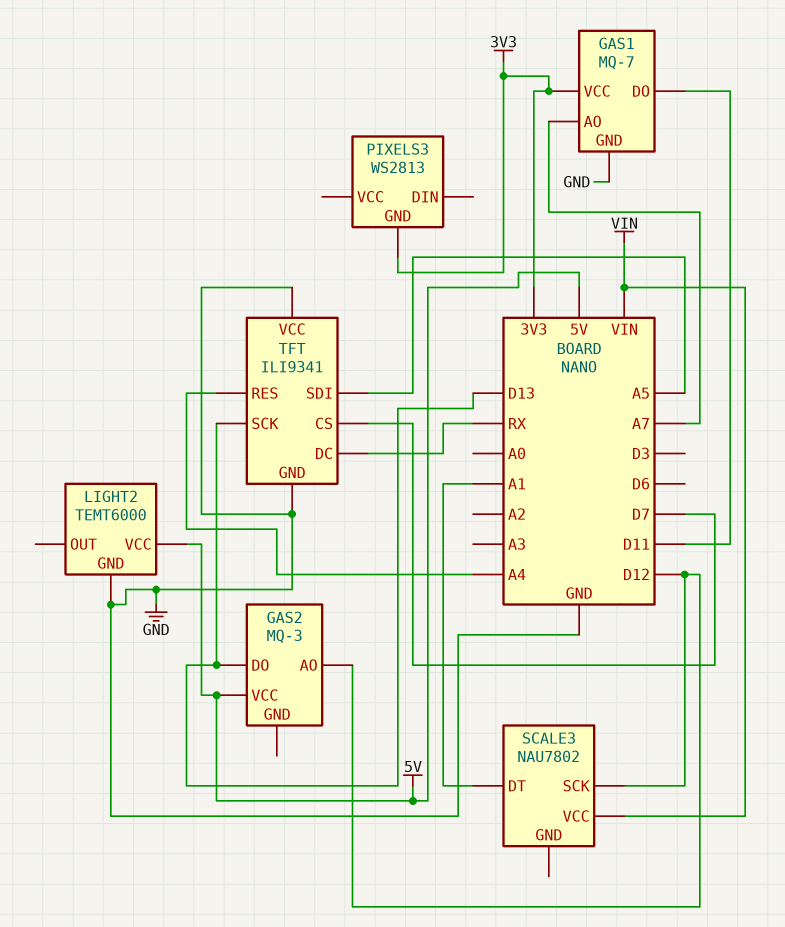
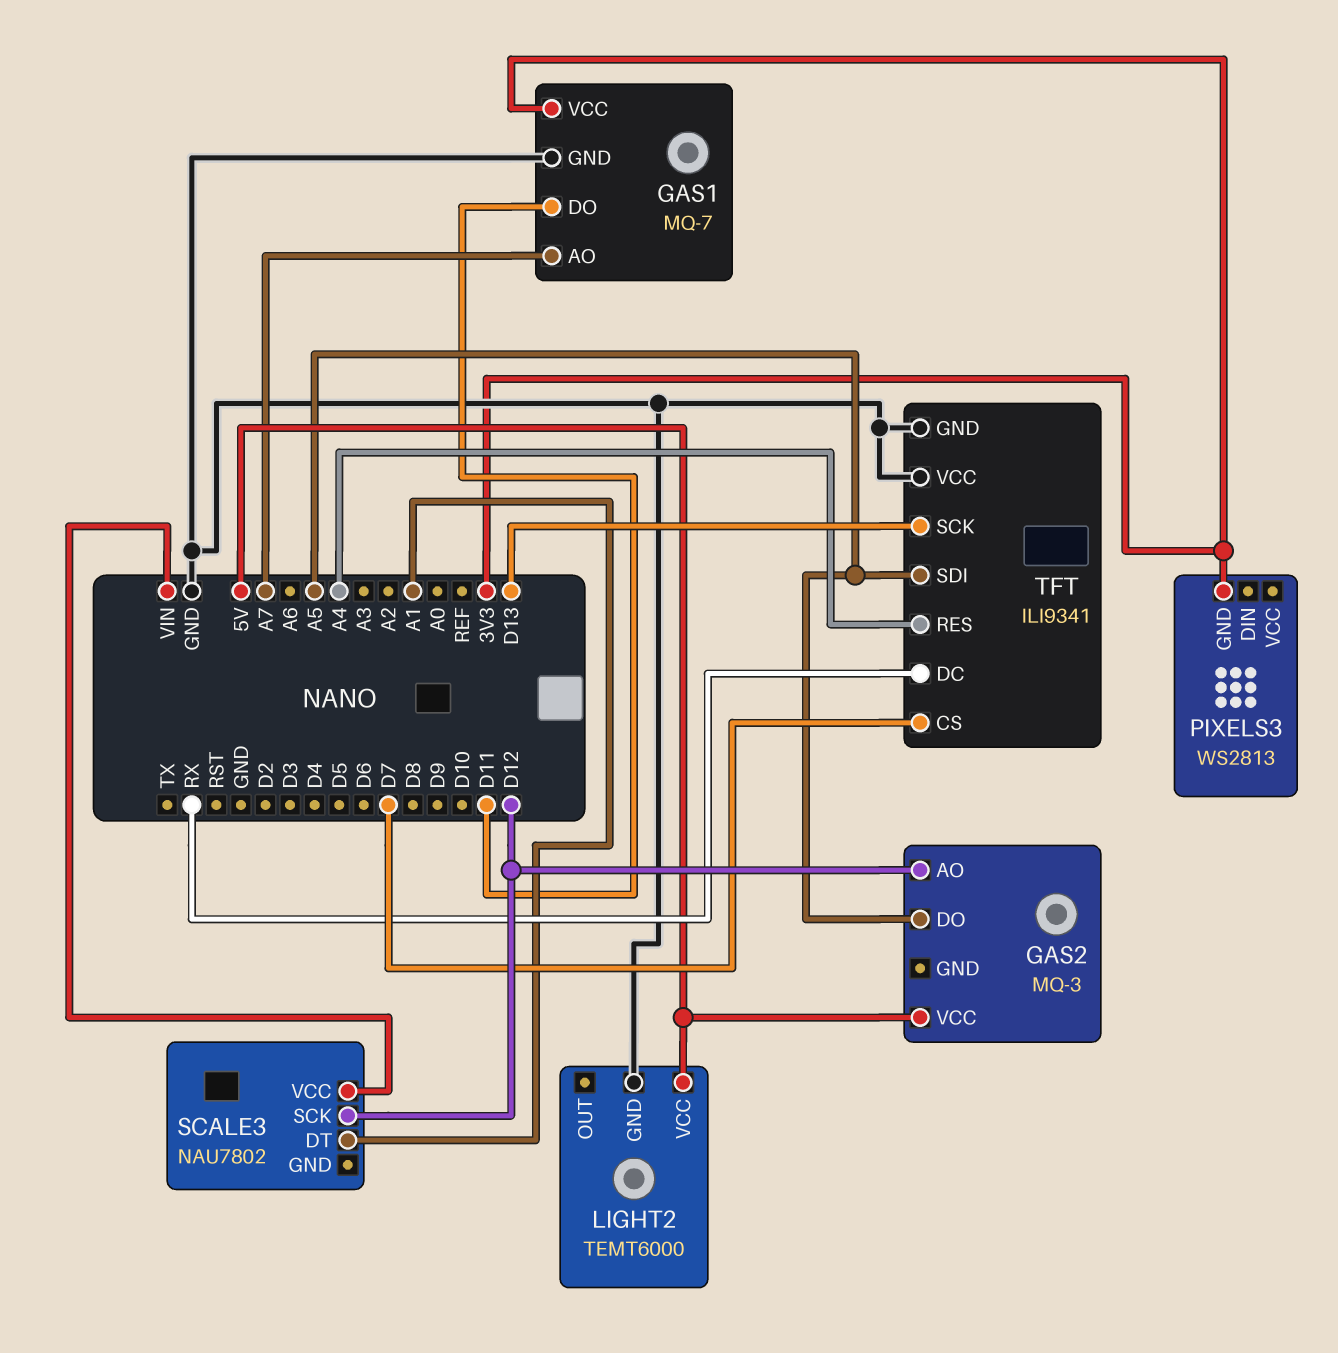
GAS2 pin DO: D13 -> A5

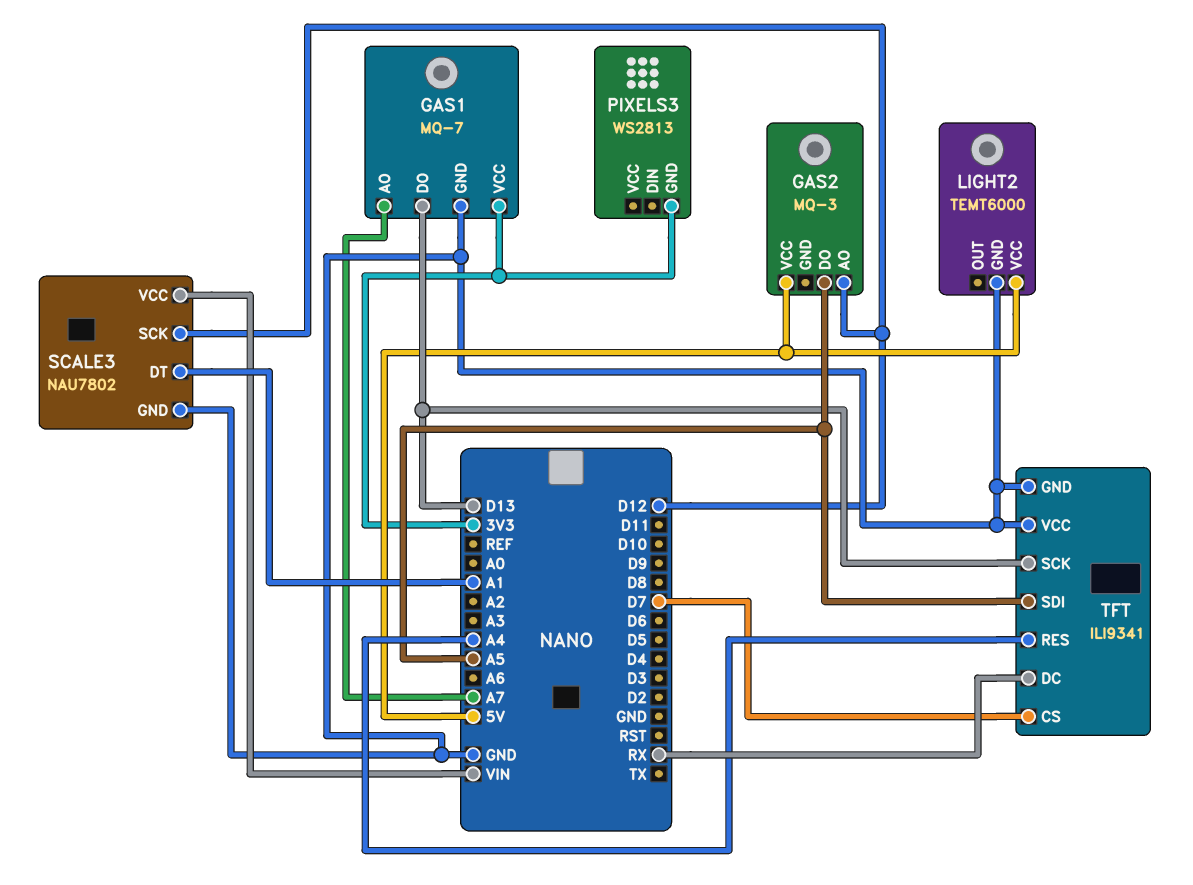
GAS1 pin DO: D11 -> D13
SCALE3 pin GND: none -> GND

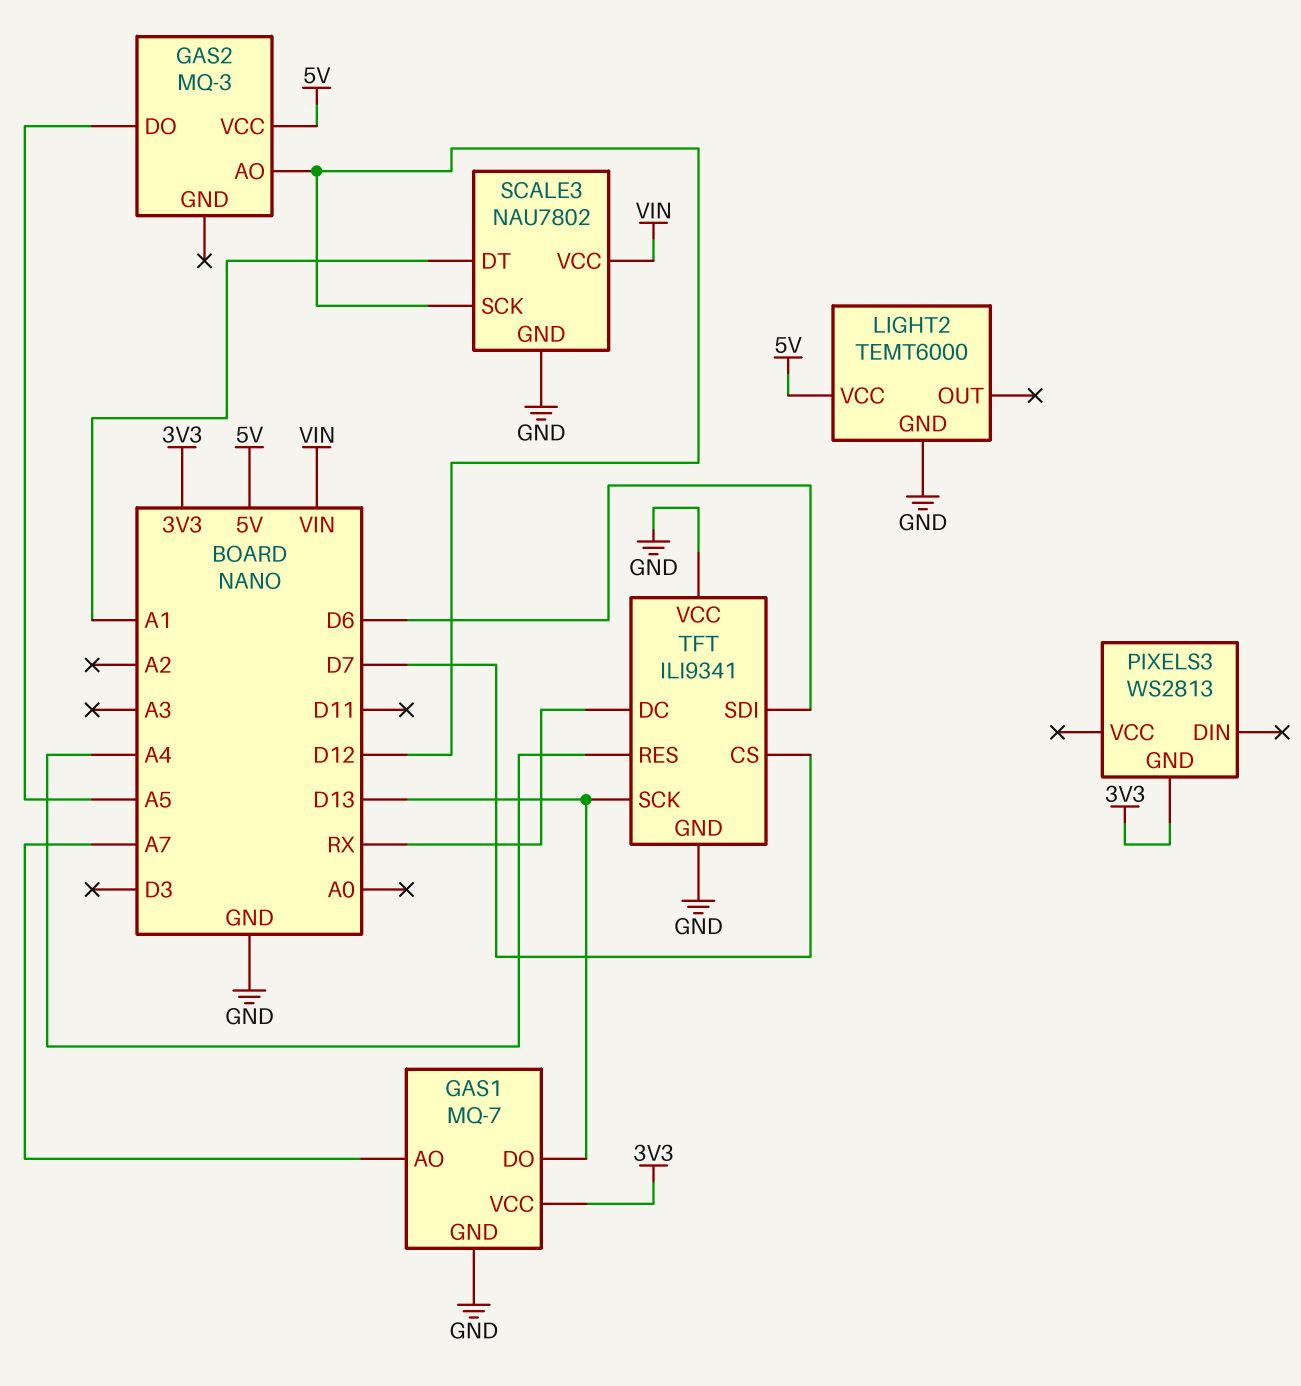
TFT pin SDI: A5 -> D6

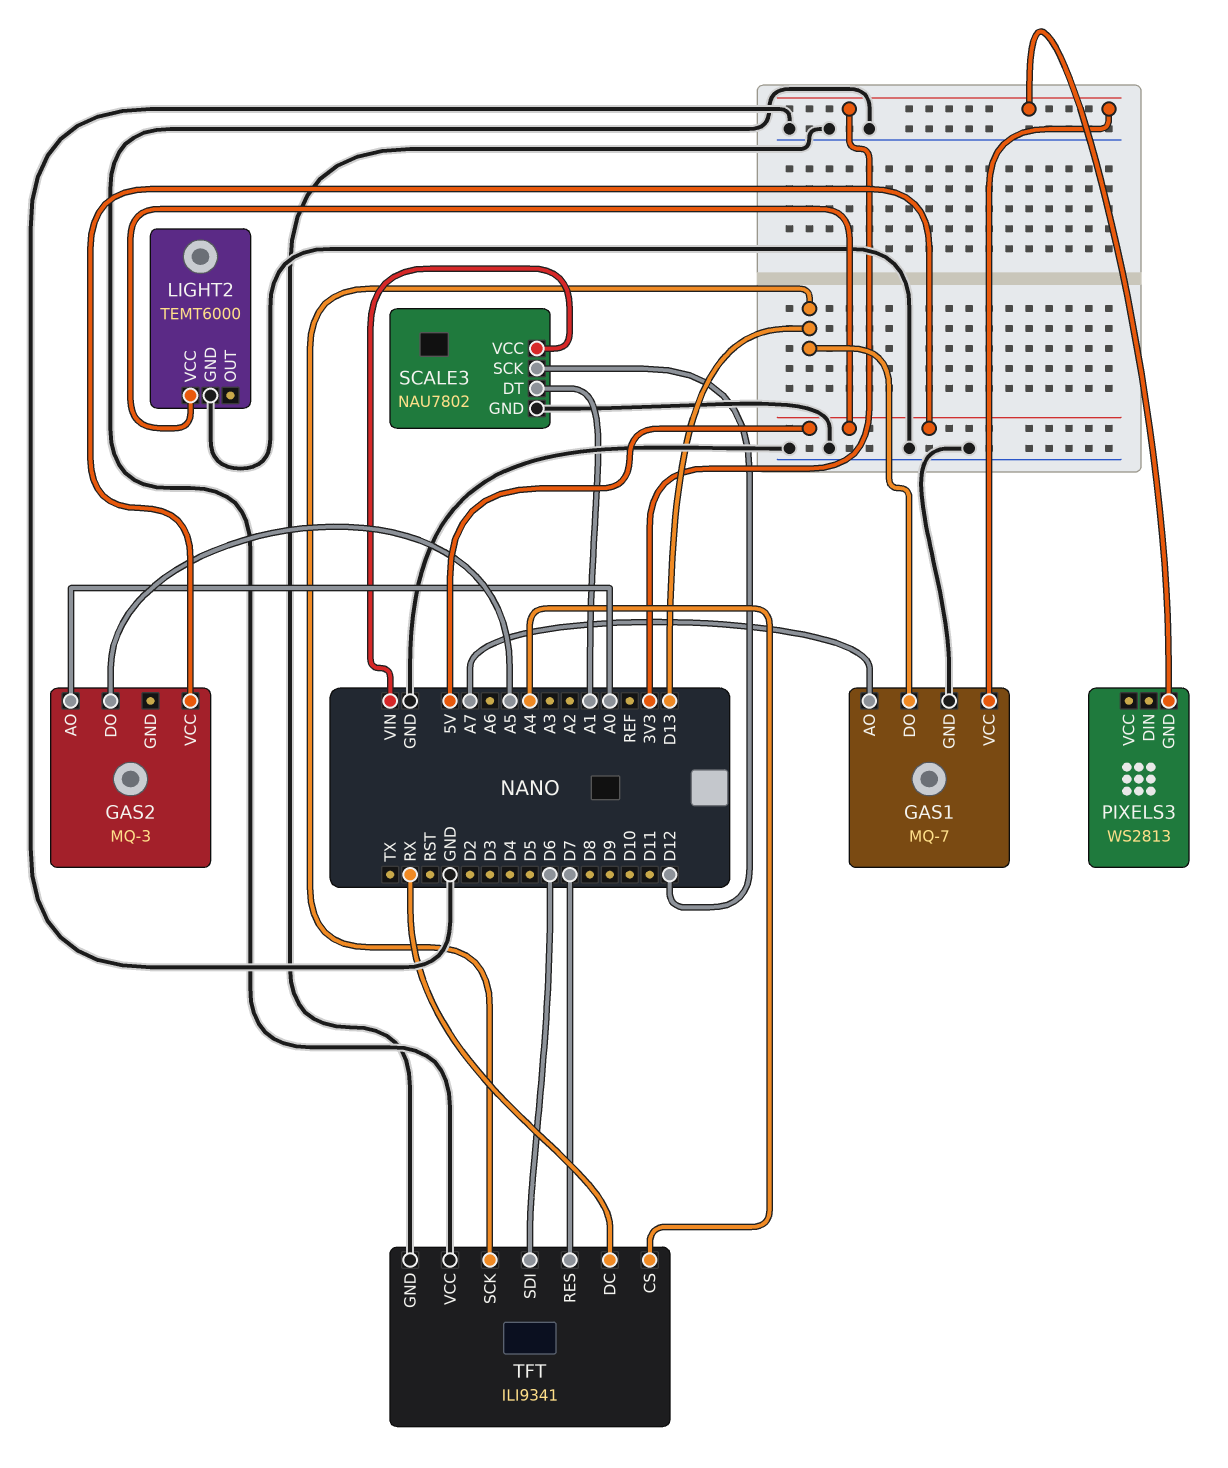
GAS2 pin AO: D12 -> A0
TFT pin CS: D7 -> A4
TFT pin RES: A4 -> D7

